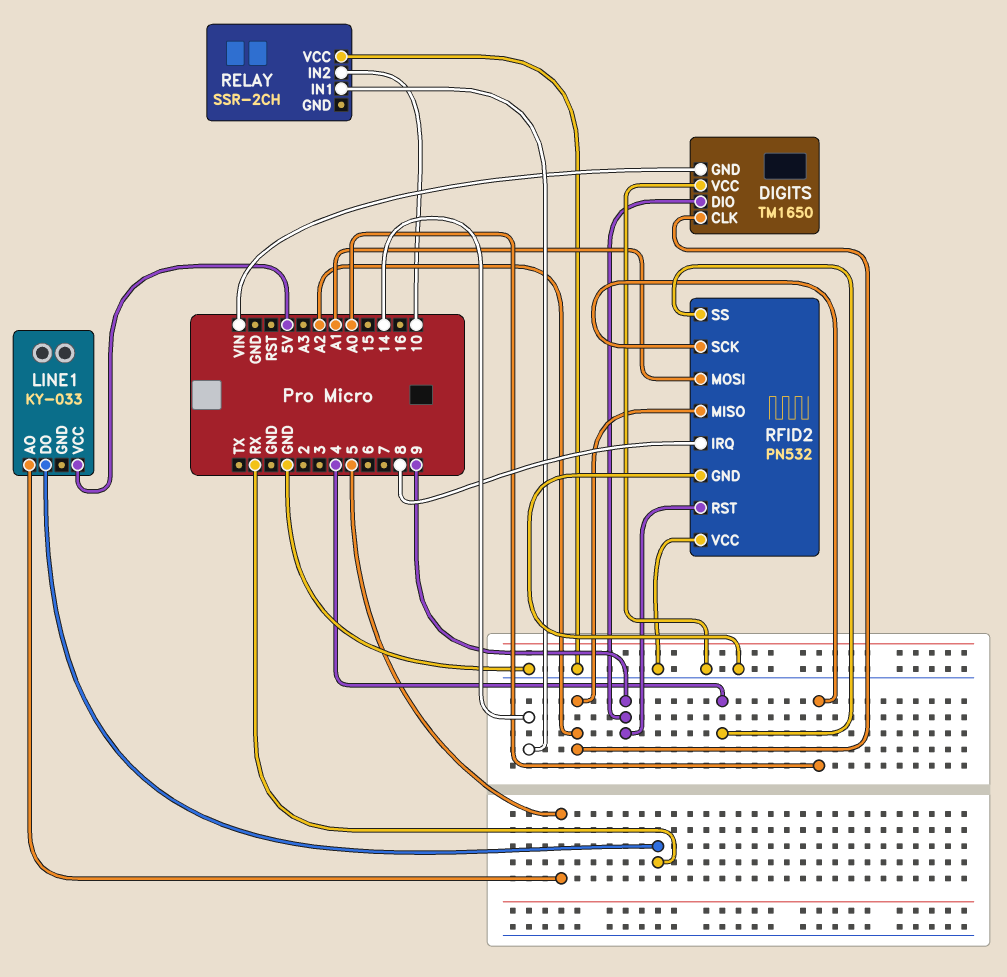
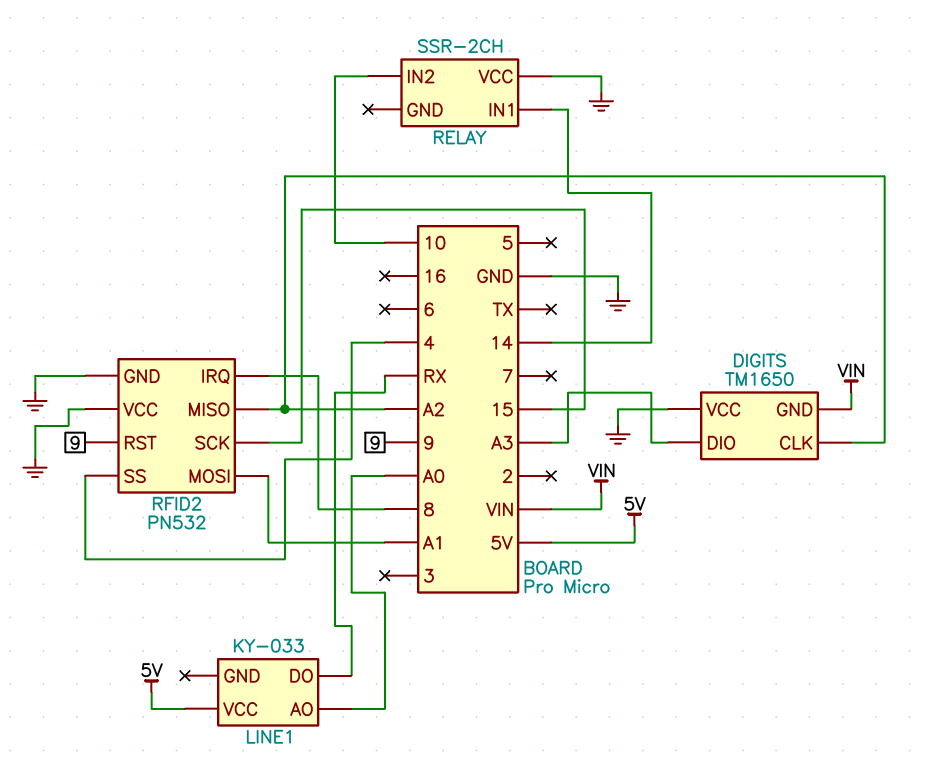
DIGITS pin DIO: 9 -> A3
LINE1 pin AO: 5 -> A0
RFID2 pin SCK: A0 -> 15

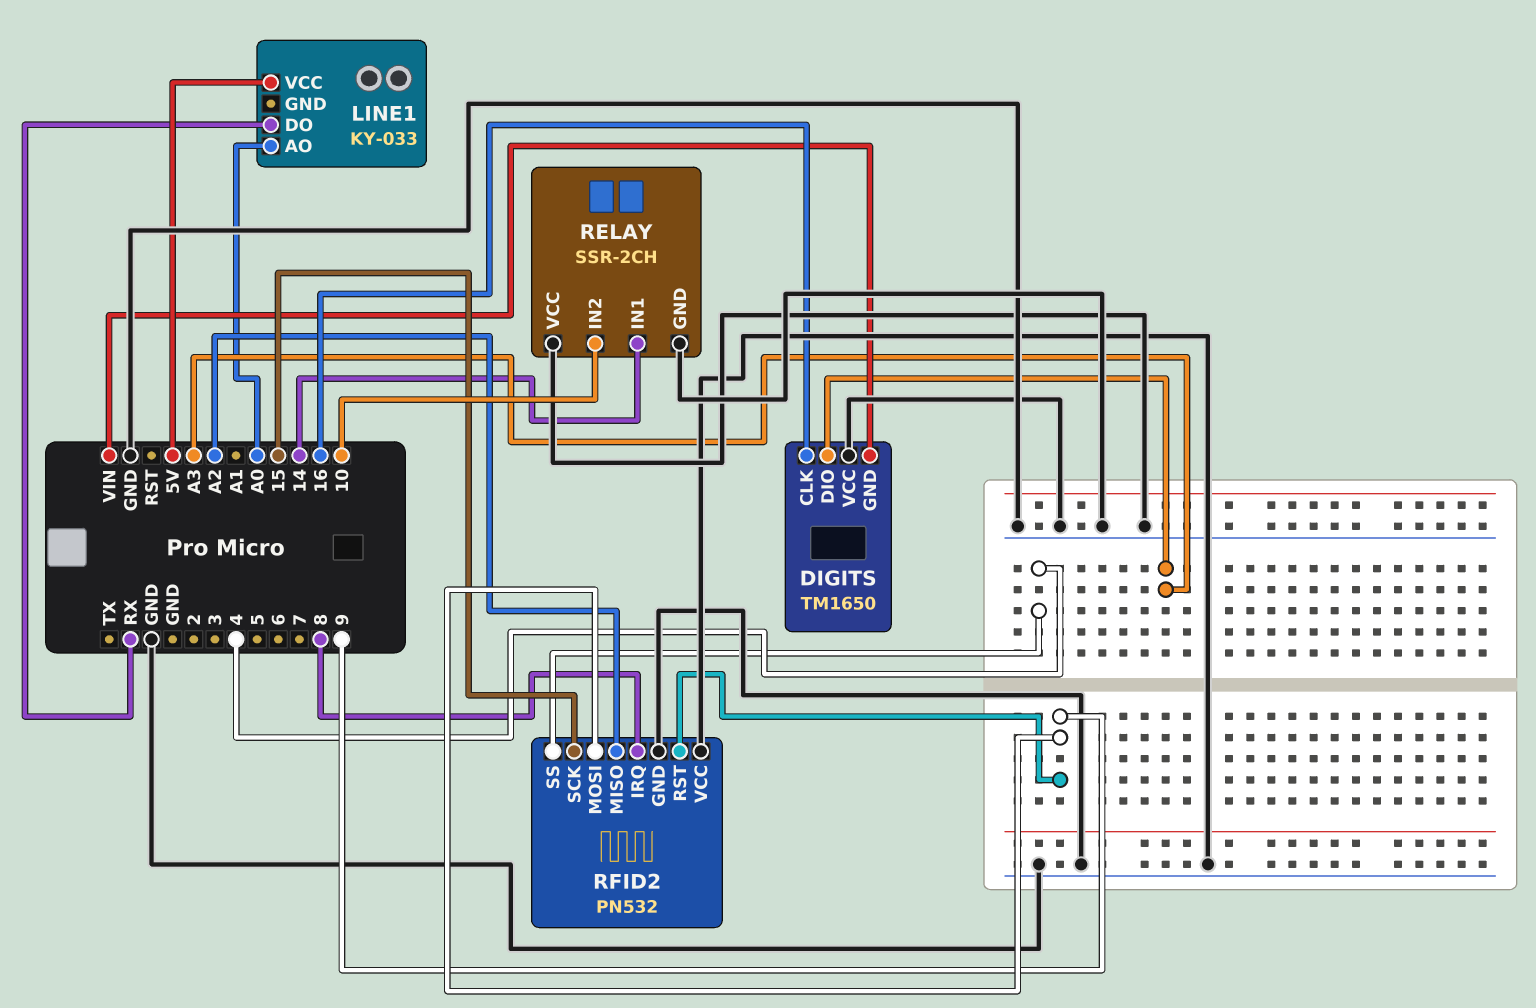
DIGITS pin CLK: A2 -> 16
RELAY pin GND: none -> GND
RFID2 pin MOSI: A1 -> 9

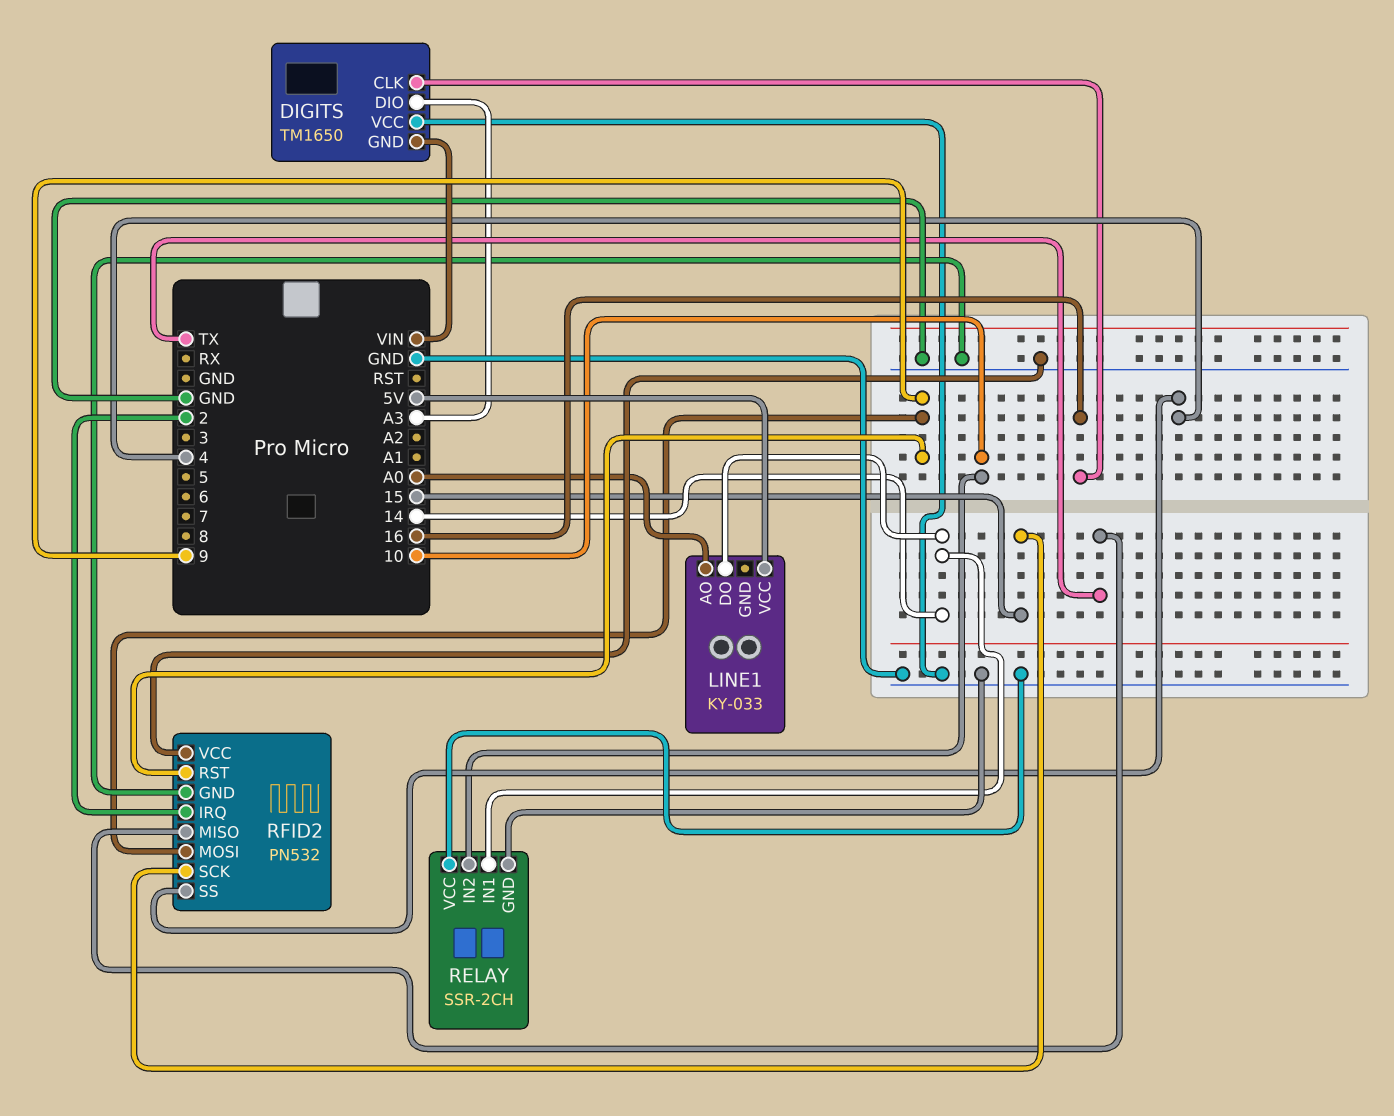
LINE1 pin DO: RX -> 14
RFID2 pin IRQ: 8 -> 2
RFID2 pin MISO: A2 -> TX

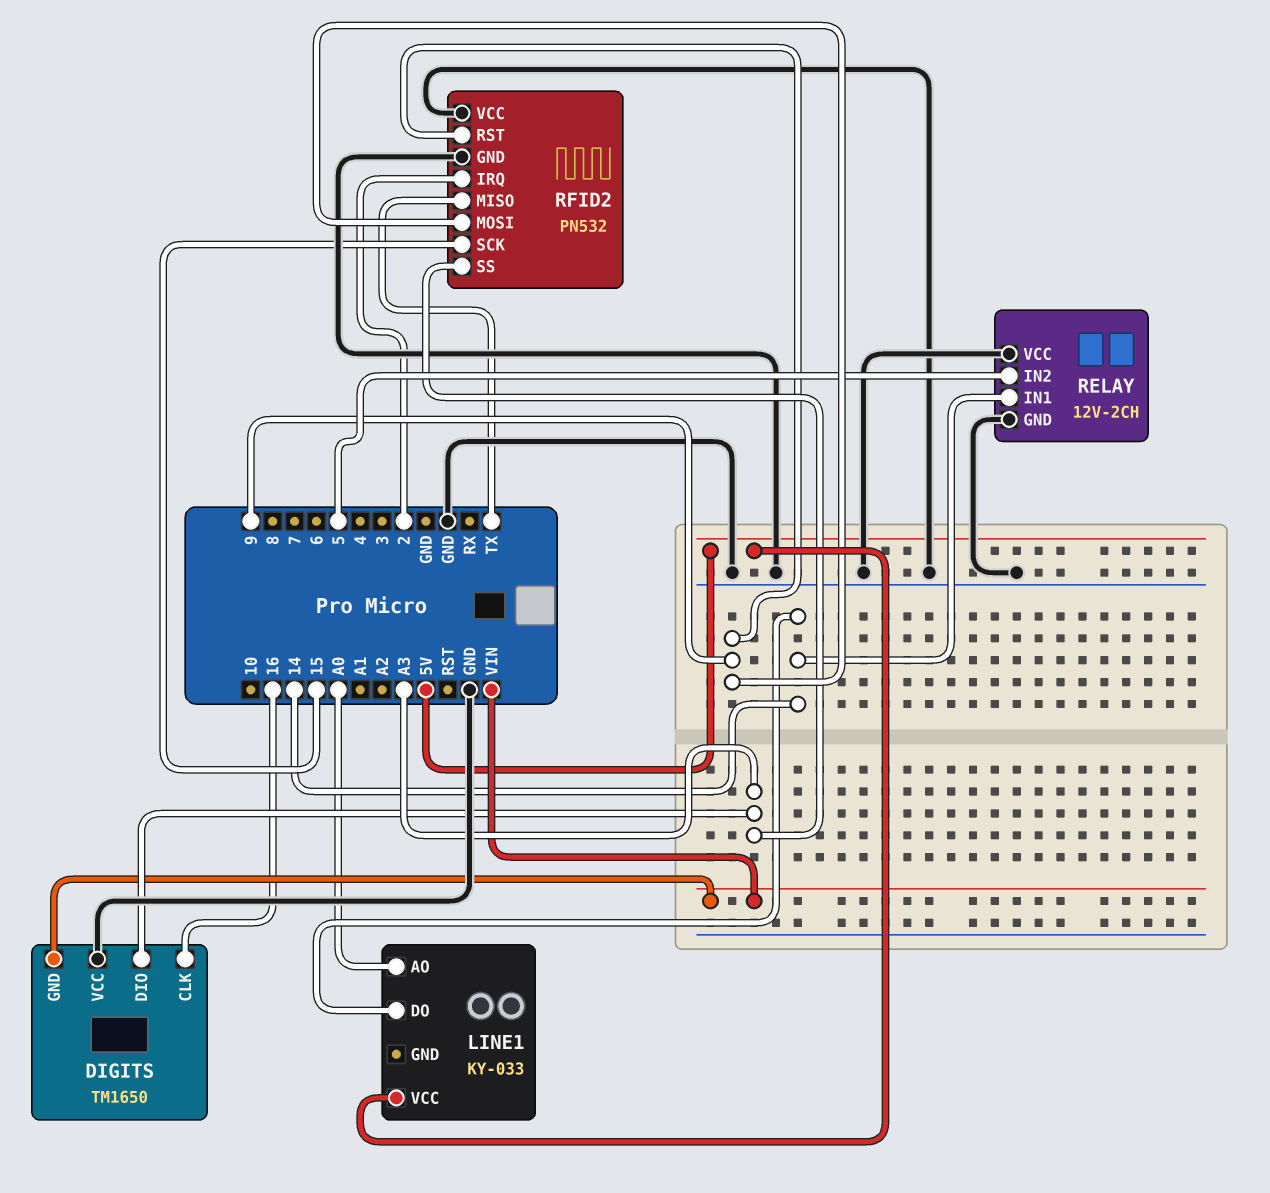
RELAY: SSR-2CH -> 12V-2CH
RELAY pin IN2: 10 -> 5
RFID2 pin SS: 4 -> A3

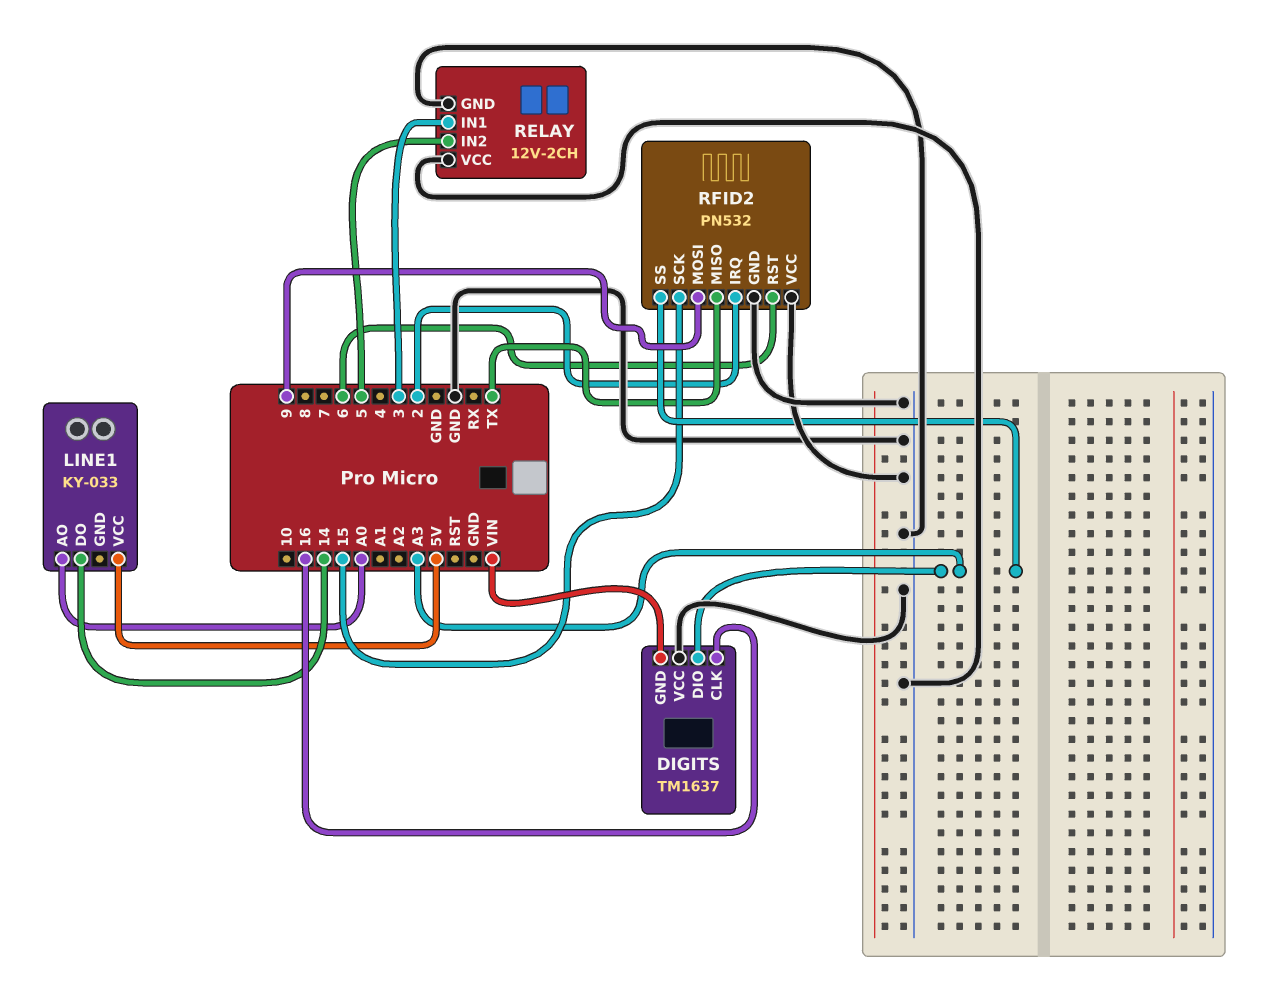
DIGITS: TM1650 -> TM1637
RELAY pin IN1: 14 -> 3
RFID2 pin RST: 9 -> 6

